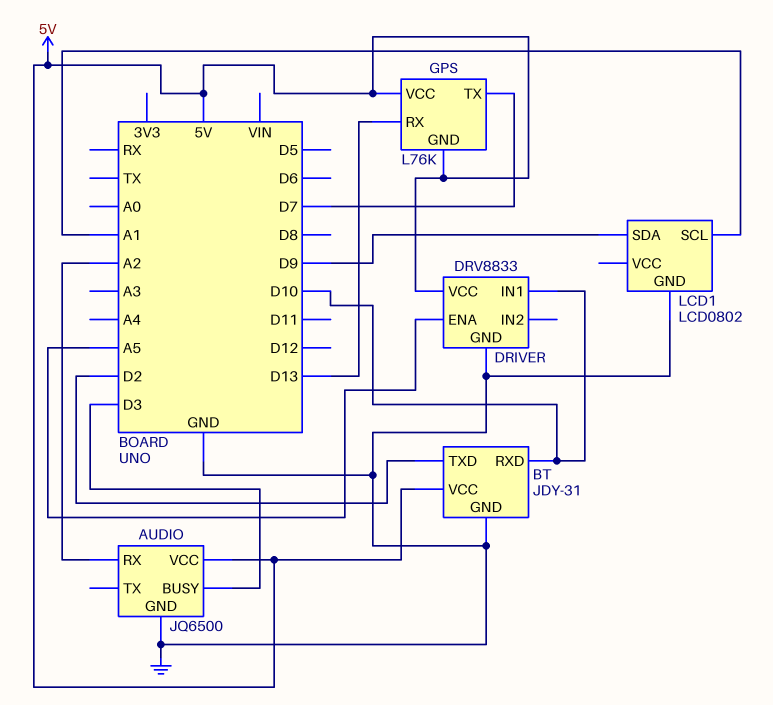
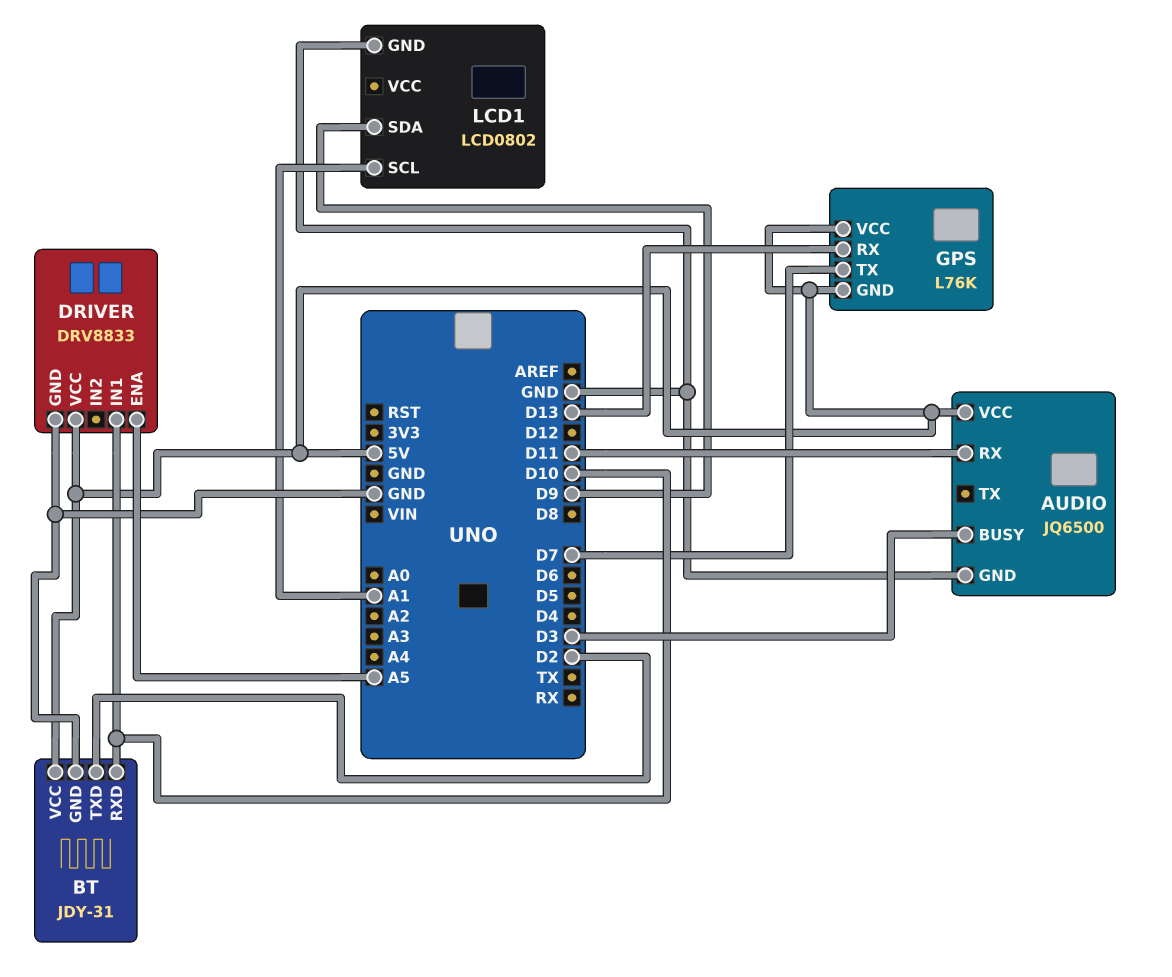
AUDIO pin RX: A2 -> D11

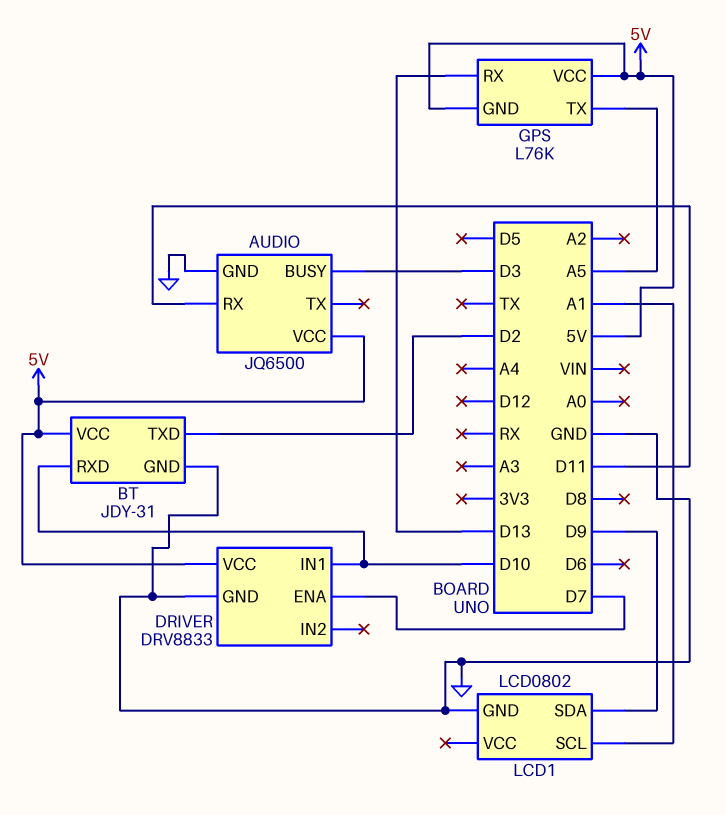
DRIVER pin ENA: A5 -> D7
GPS pin TX: D7 -> A5

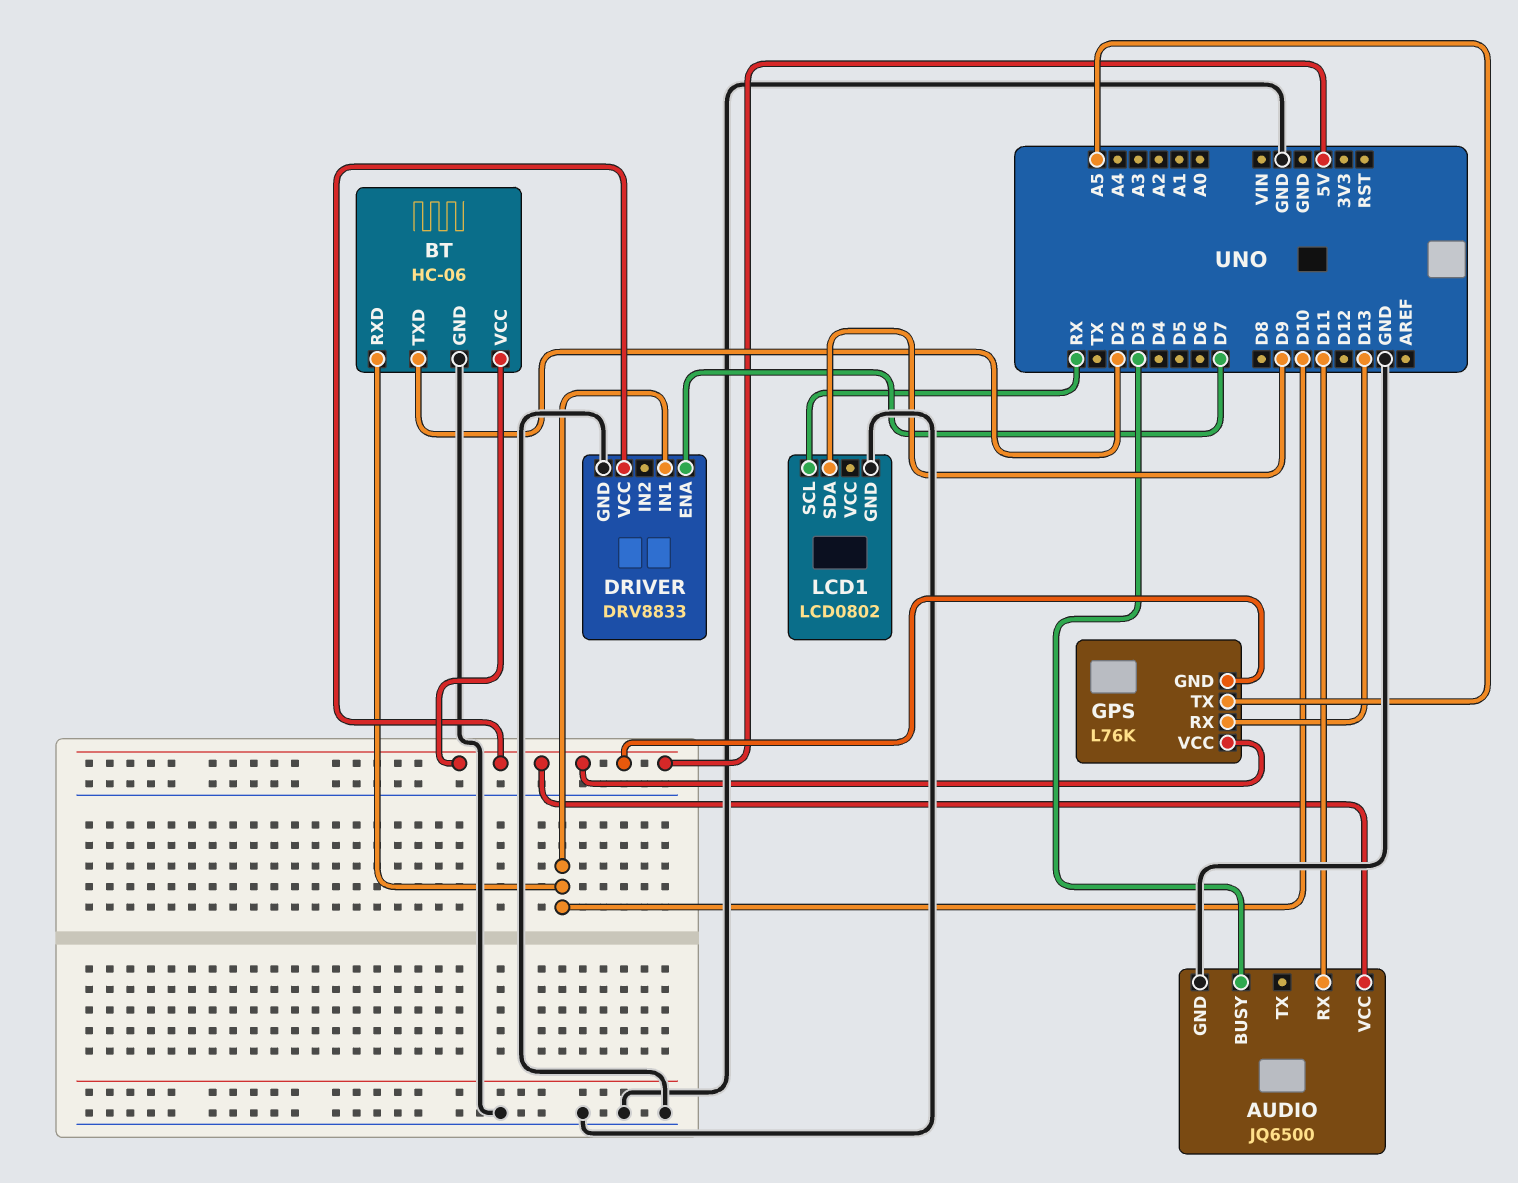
BT: JDY-31 -> HC-06
LCD1 pin SCL: A1 -> RX

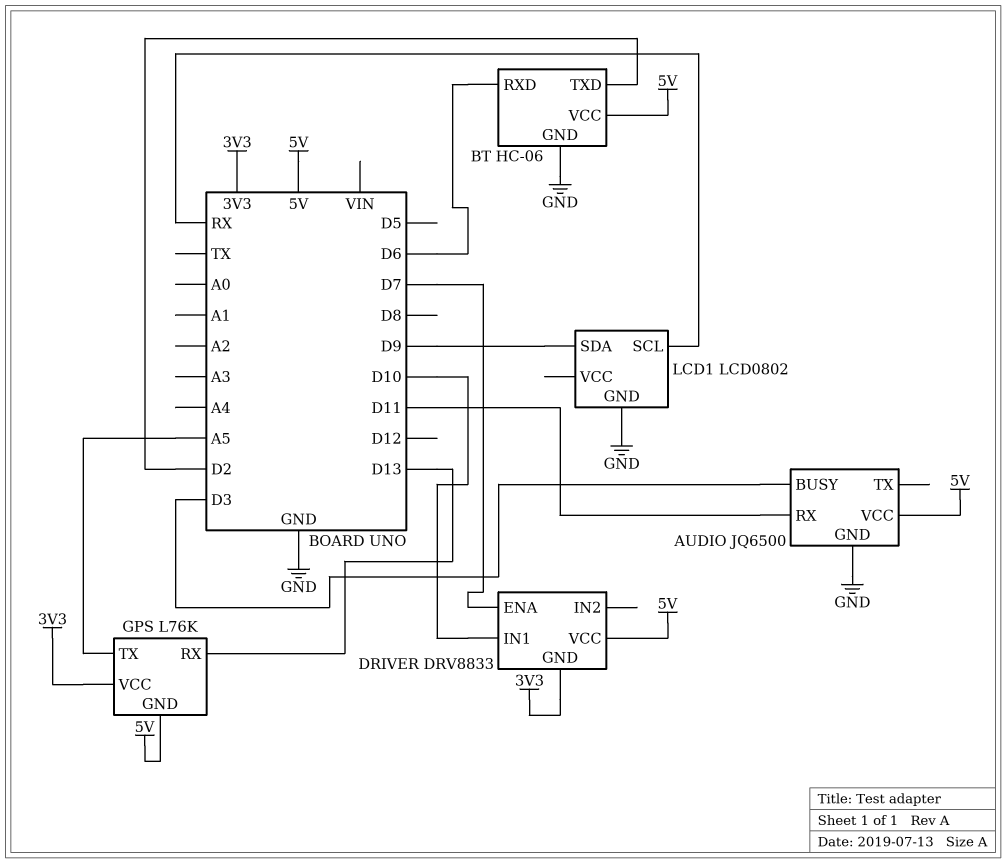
BT pin RXD: D10 -> D6
DRIVER pin GND: GND -> 3V3
GPS pin VCC: 5V -> 3V3

